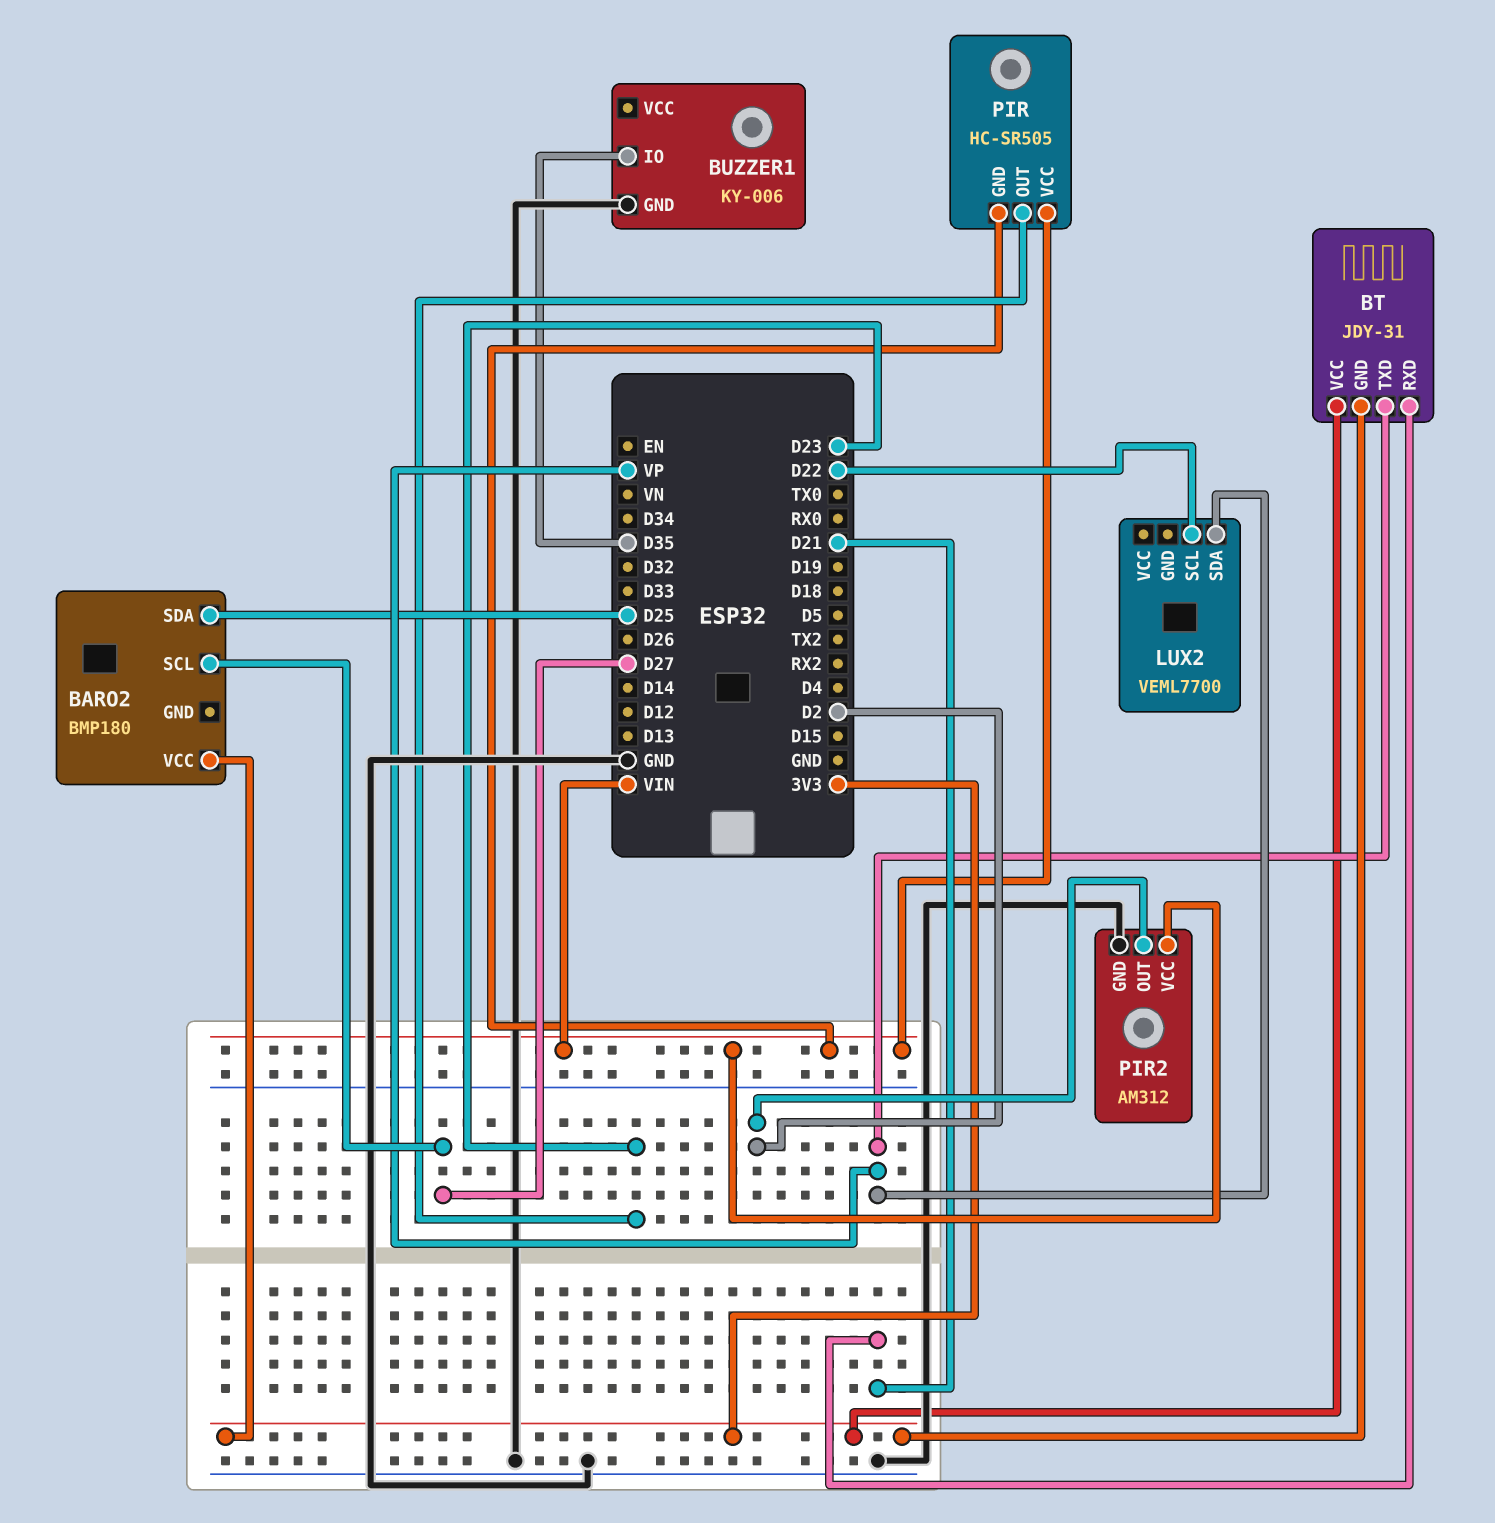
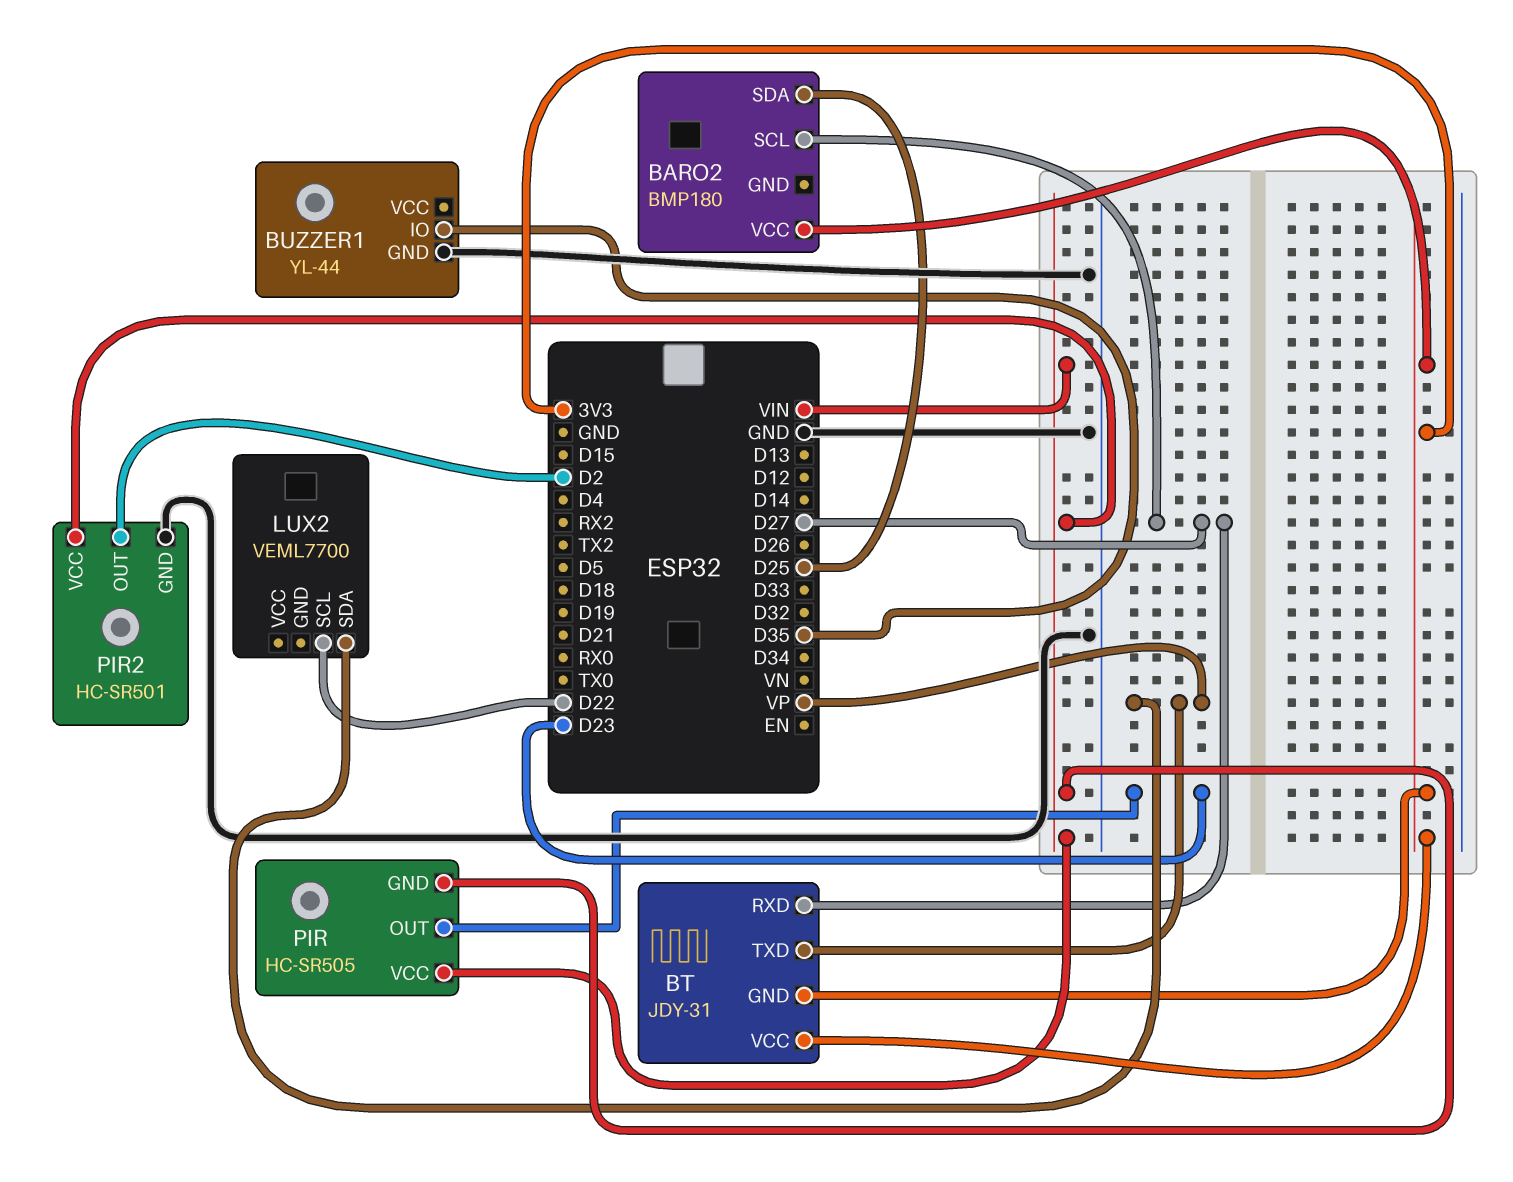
BT pin RXD: D21 -> D27
BUZZER1: KY-006 -> YL-44
PIR2: AM312 -> HC-SR501

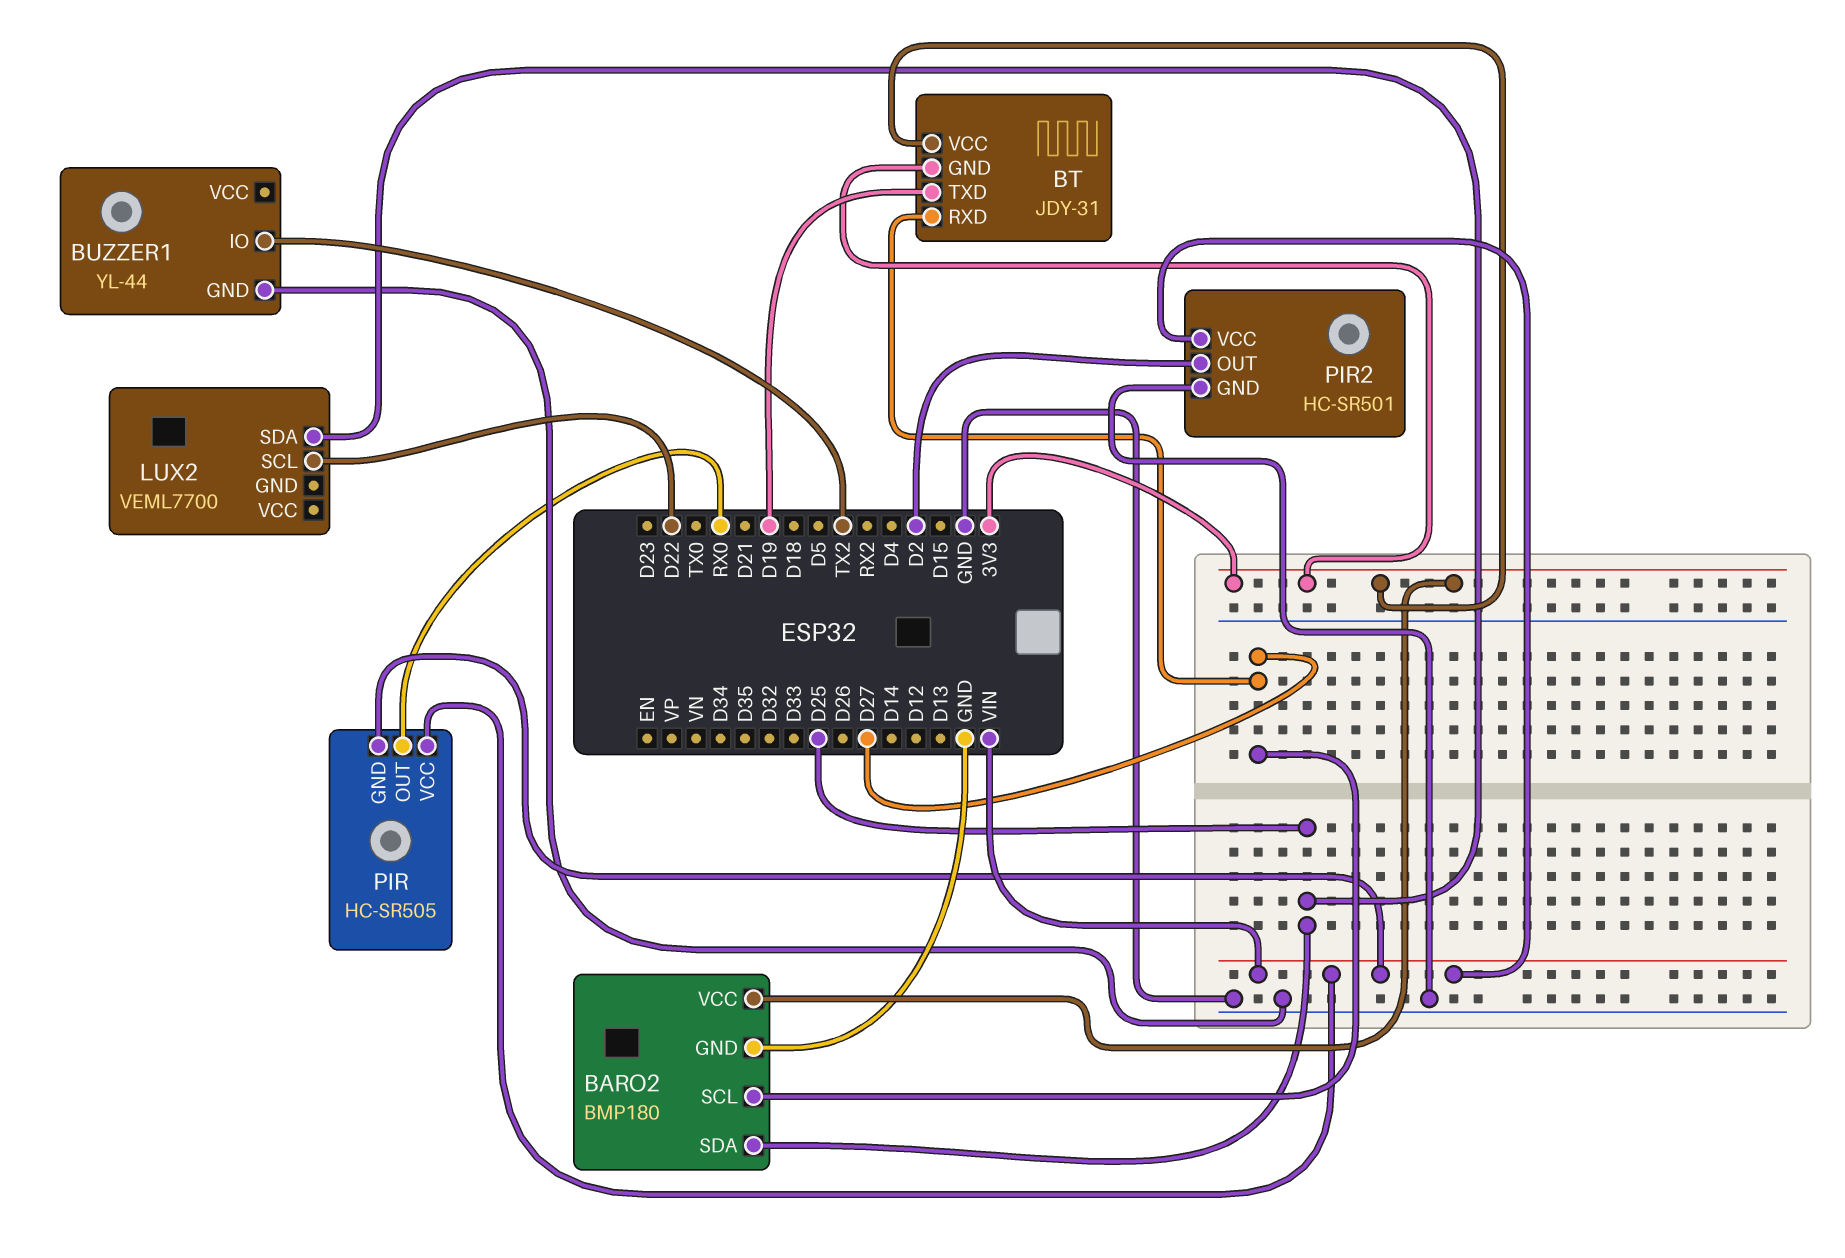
BARO2 pin GND: none -> GND
BT pin TXD: VP -> D19
BUZZER1 pin IO: D35 -> TX2
LUX2 pin SDA: VP -> D25
PIR pin OUT: D23 -> RX0

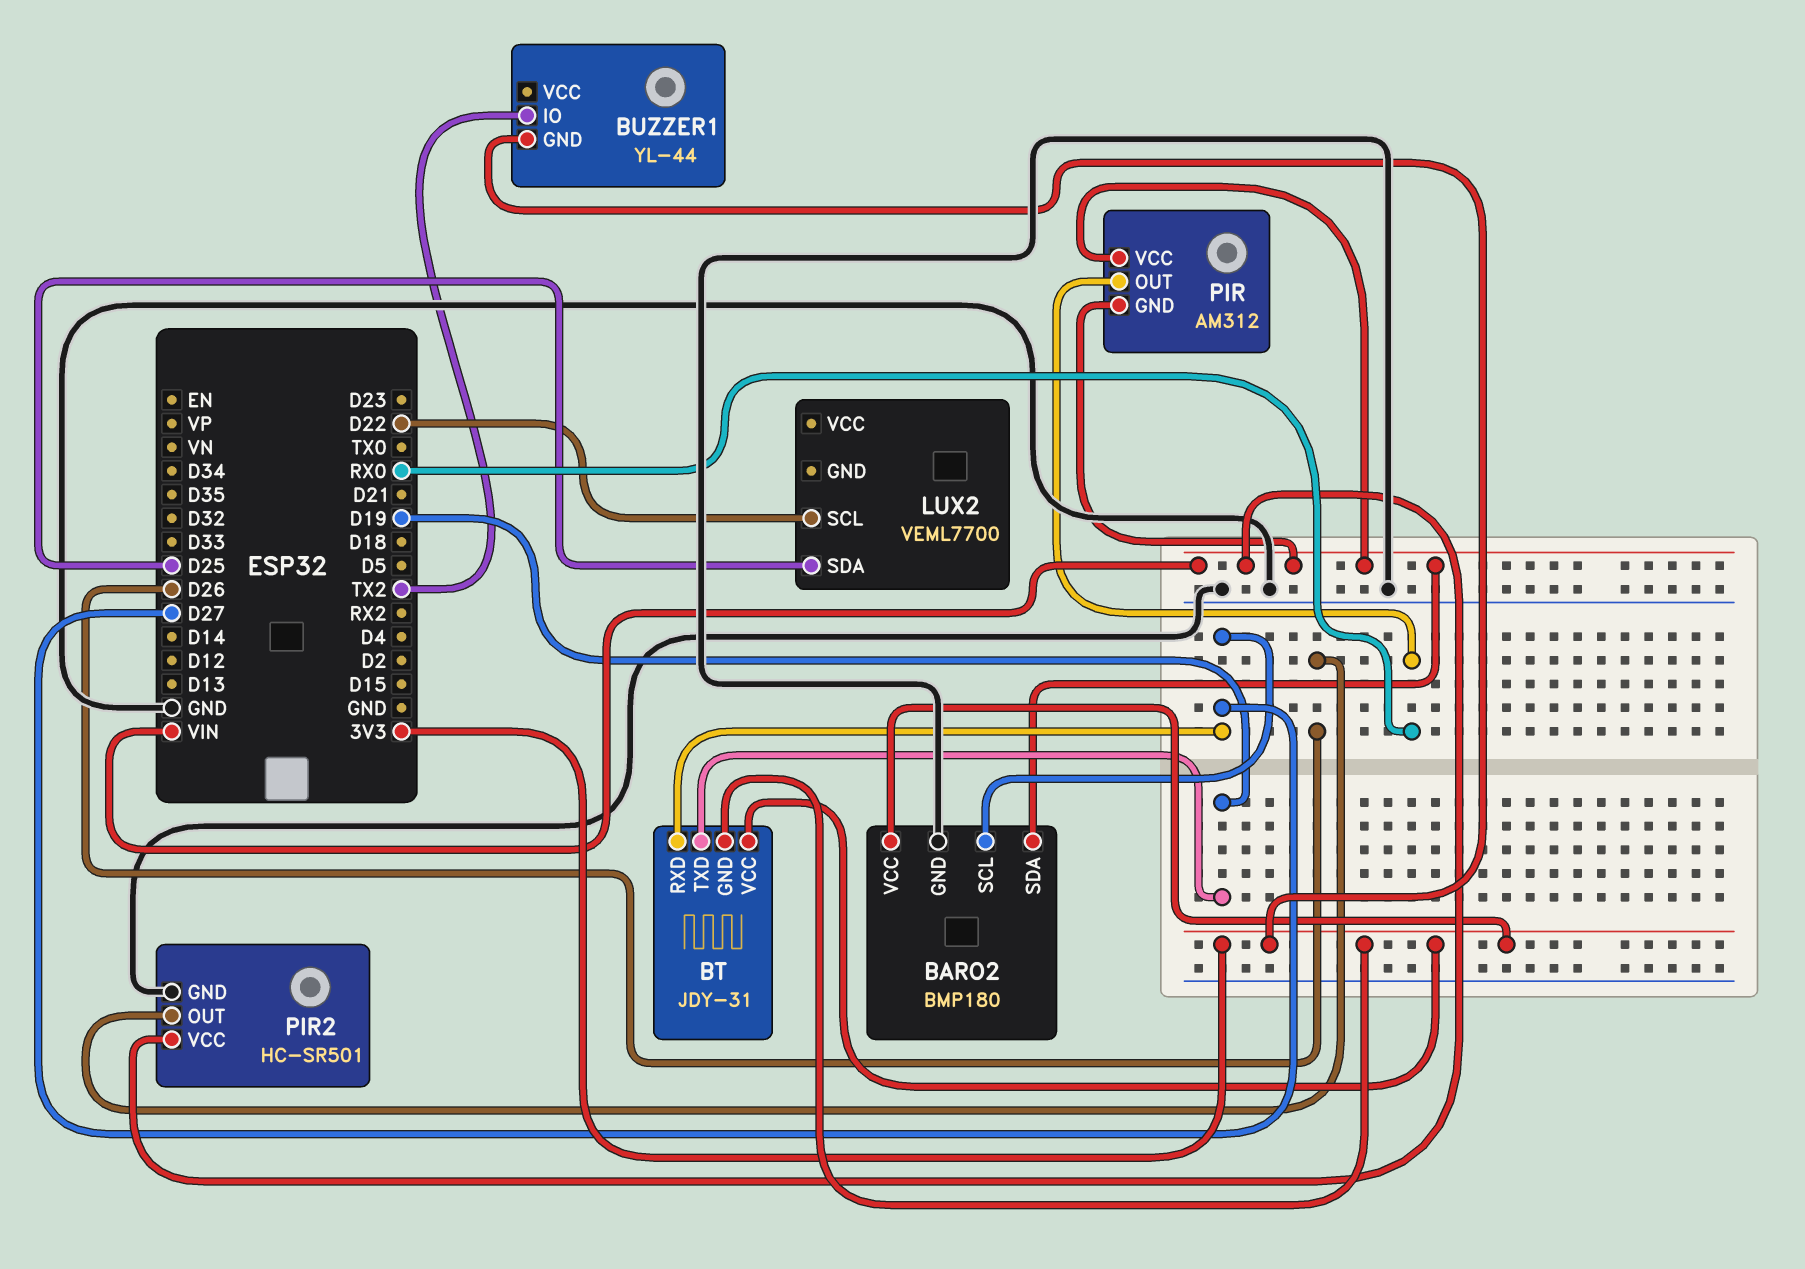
BARO2 pin SDA: D25 -> VIN
BUZZER1 pin GND: GND -> 3V3
PIR: HC-SR505 -> AM312
PIR2 pin OUT: D2 -> D26

